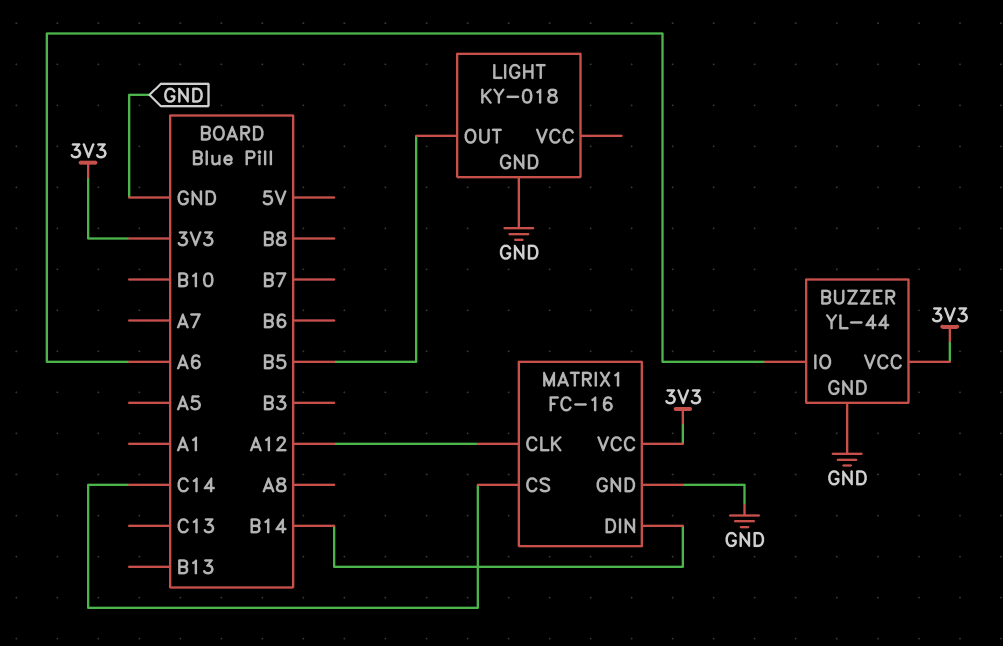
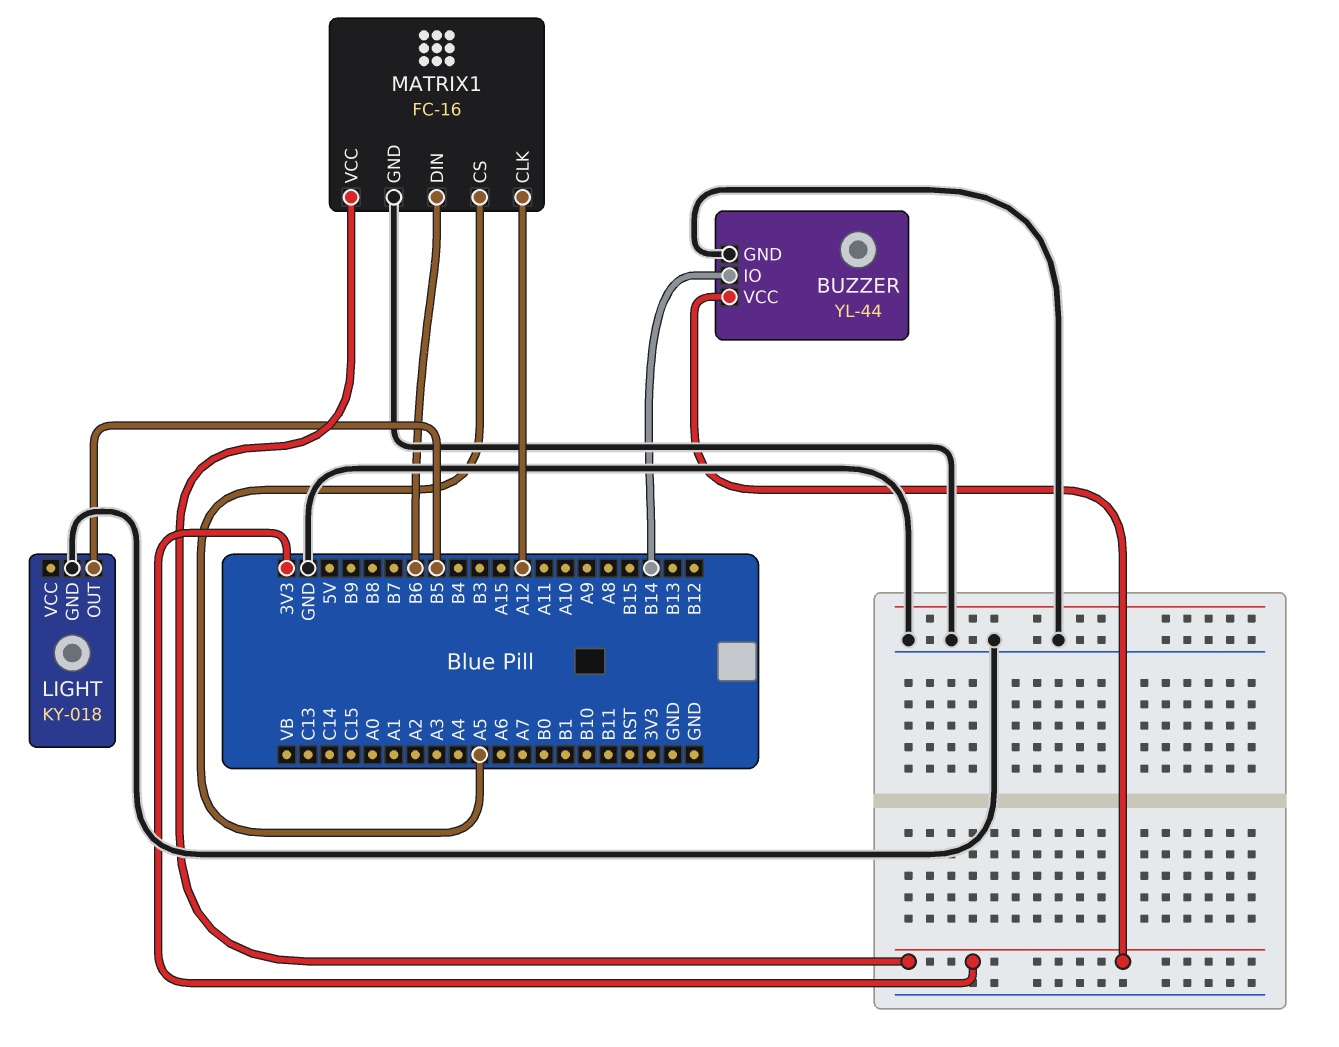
BUZZER pin IO: A6 -> B14
MATRIX1 pin CS: C14 -> A5
MATRIX1 pin DIN: B14 -> B6

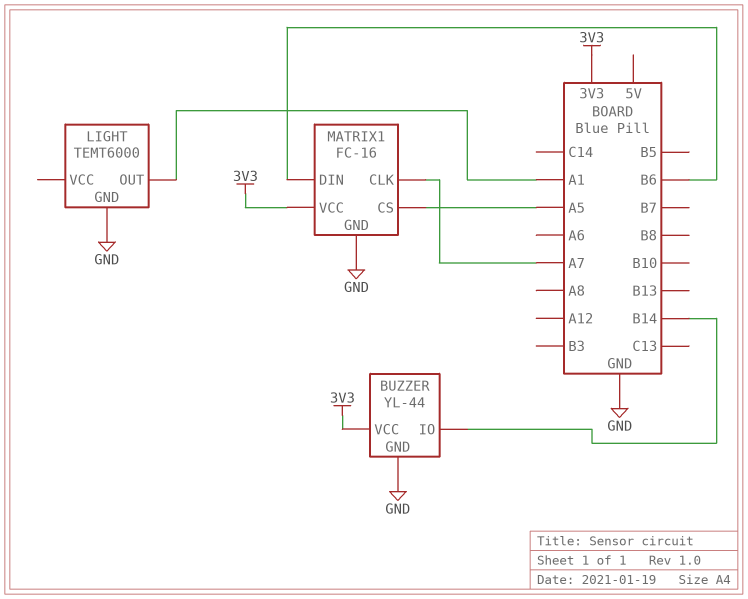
LIGHT: KY-018 -> TEMT6000
LIGHT pin OUT: B5 -> A1
MATRIX1 pin CLK: A12 -> A7

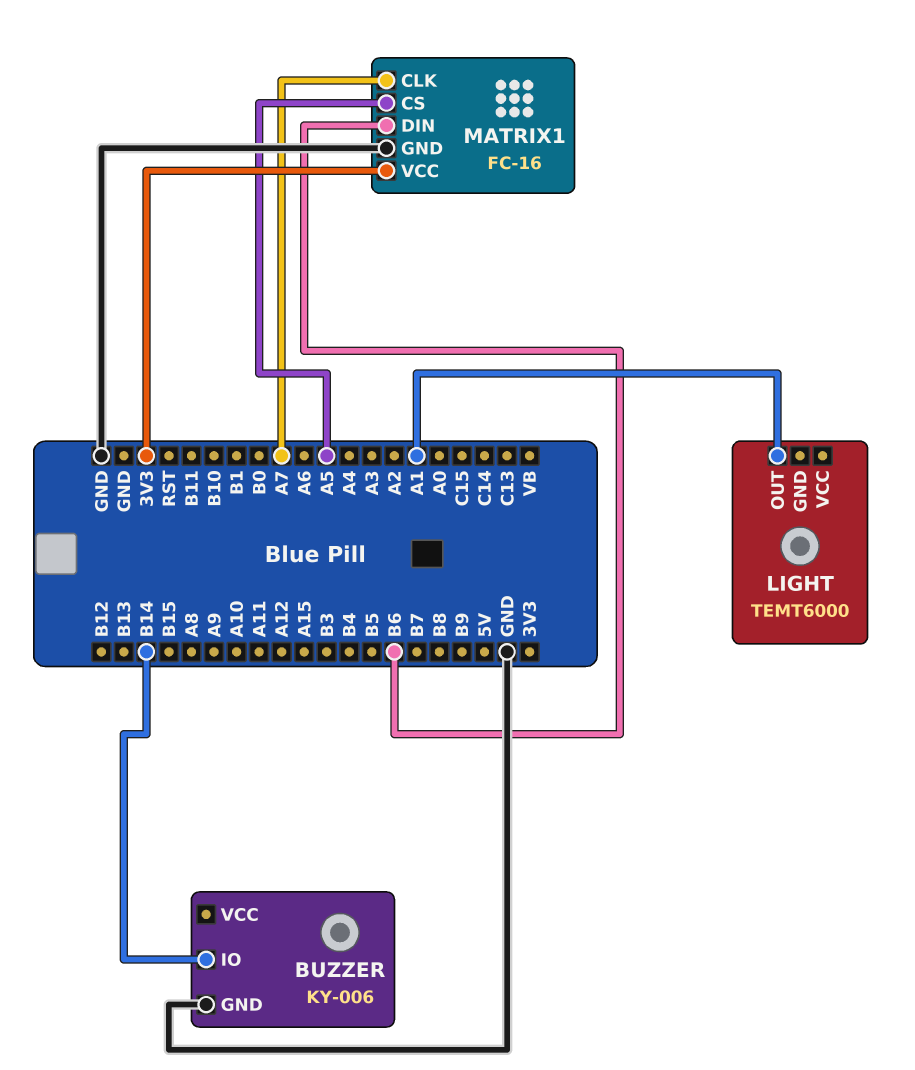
BUZZER: YL-44 -> KY-006
BUZZER pin VCC: 3V3 -> none
LIGHT pin GND: GND -> none

